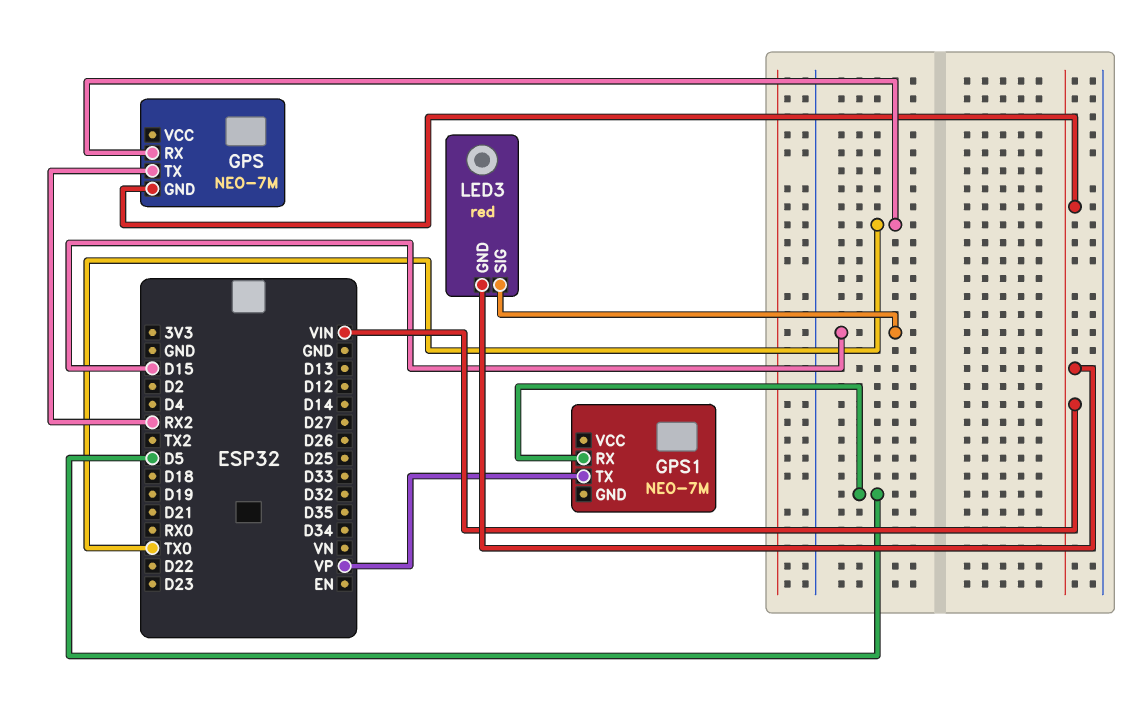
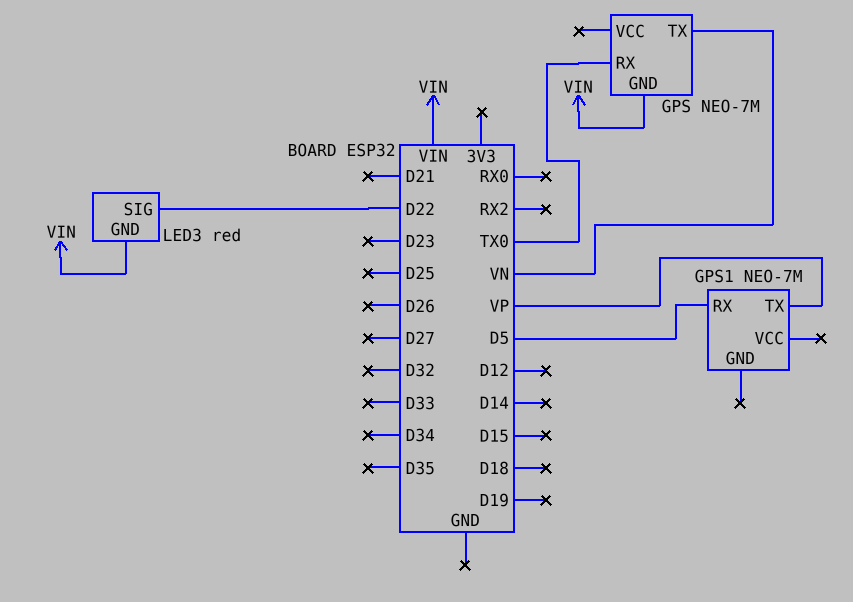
GPS pin TX: RX2 -> VN
LED3 pin SIG: D15 -> D22

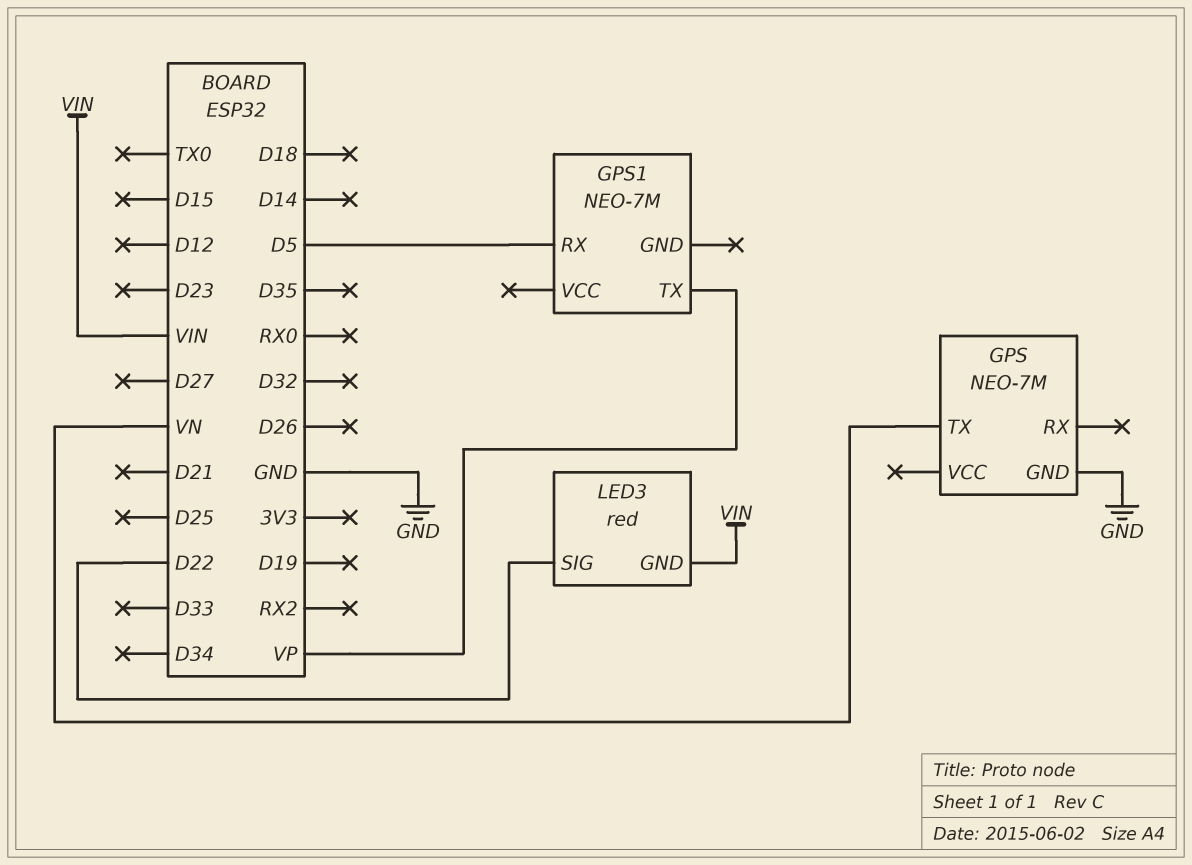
GPS pin GND: VIN -> GND
GPS pin RX: TX0 -> none

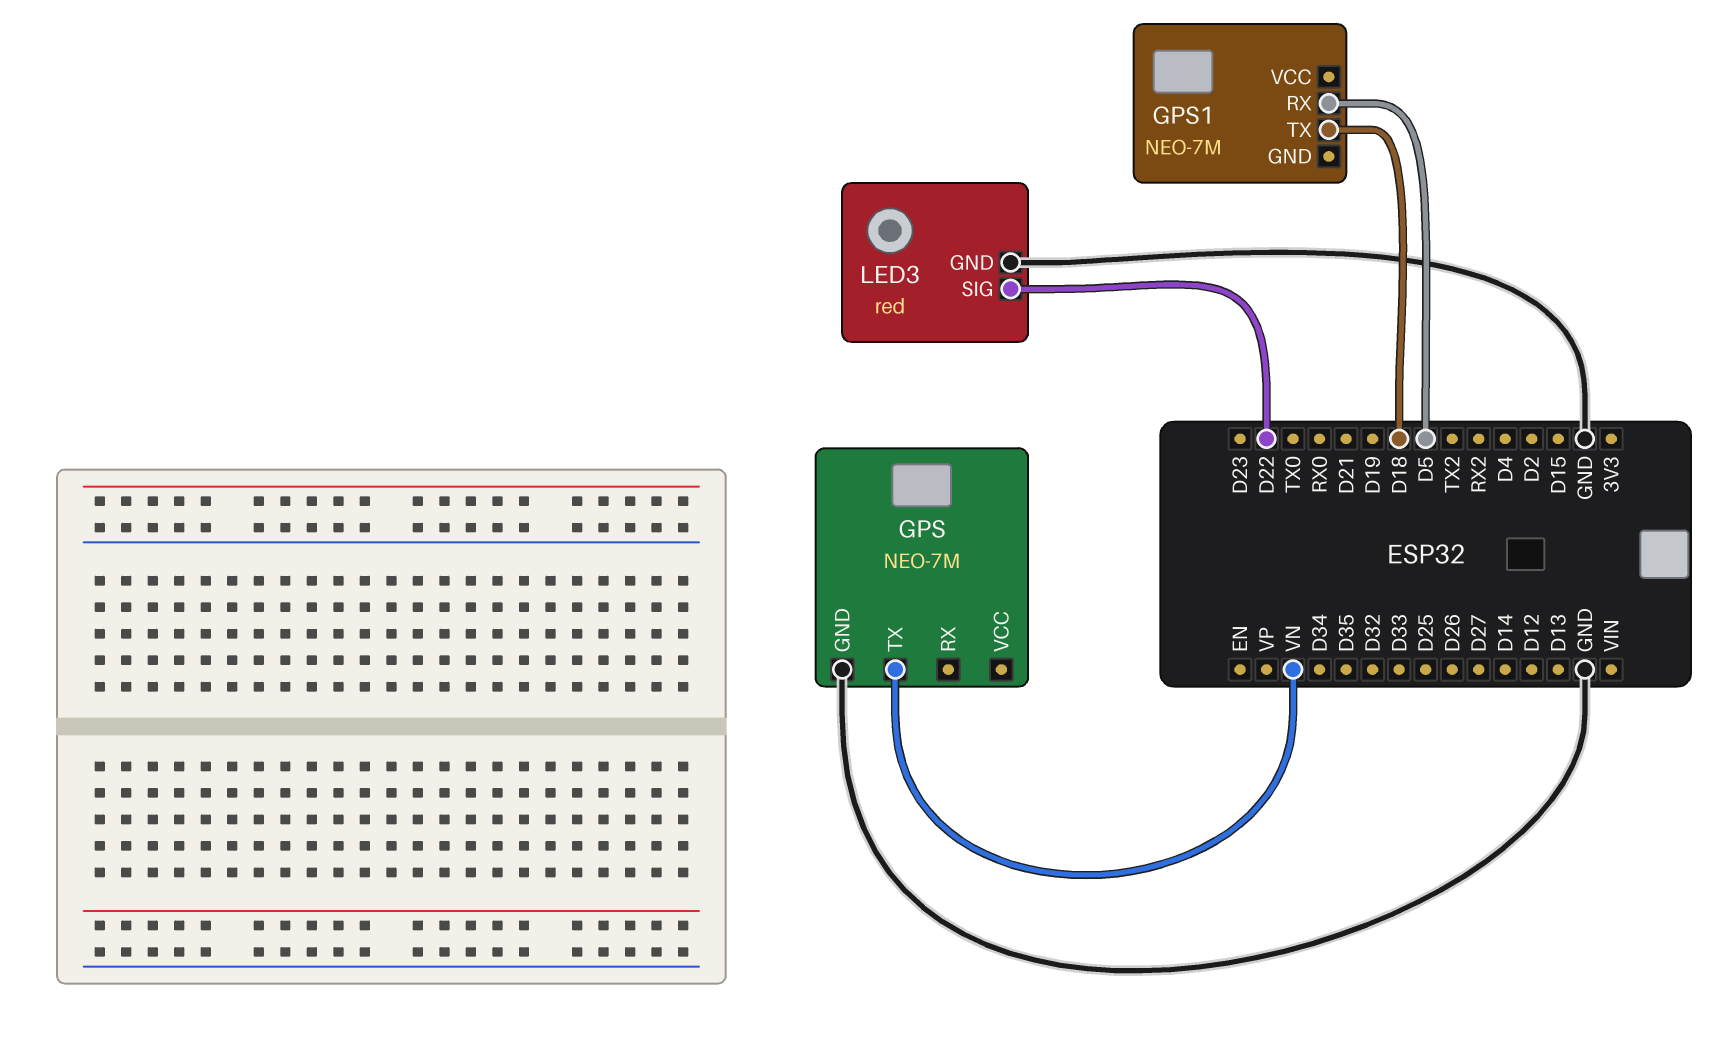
GPS1 pin TX: VP -> D18
LED3 pin GND: VIN -> GND

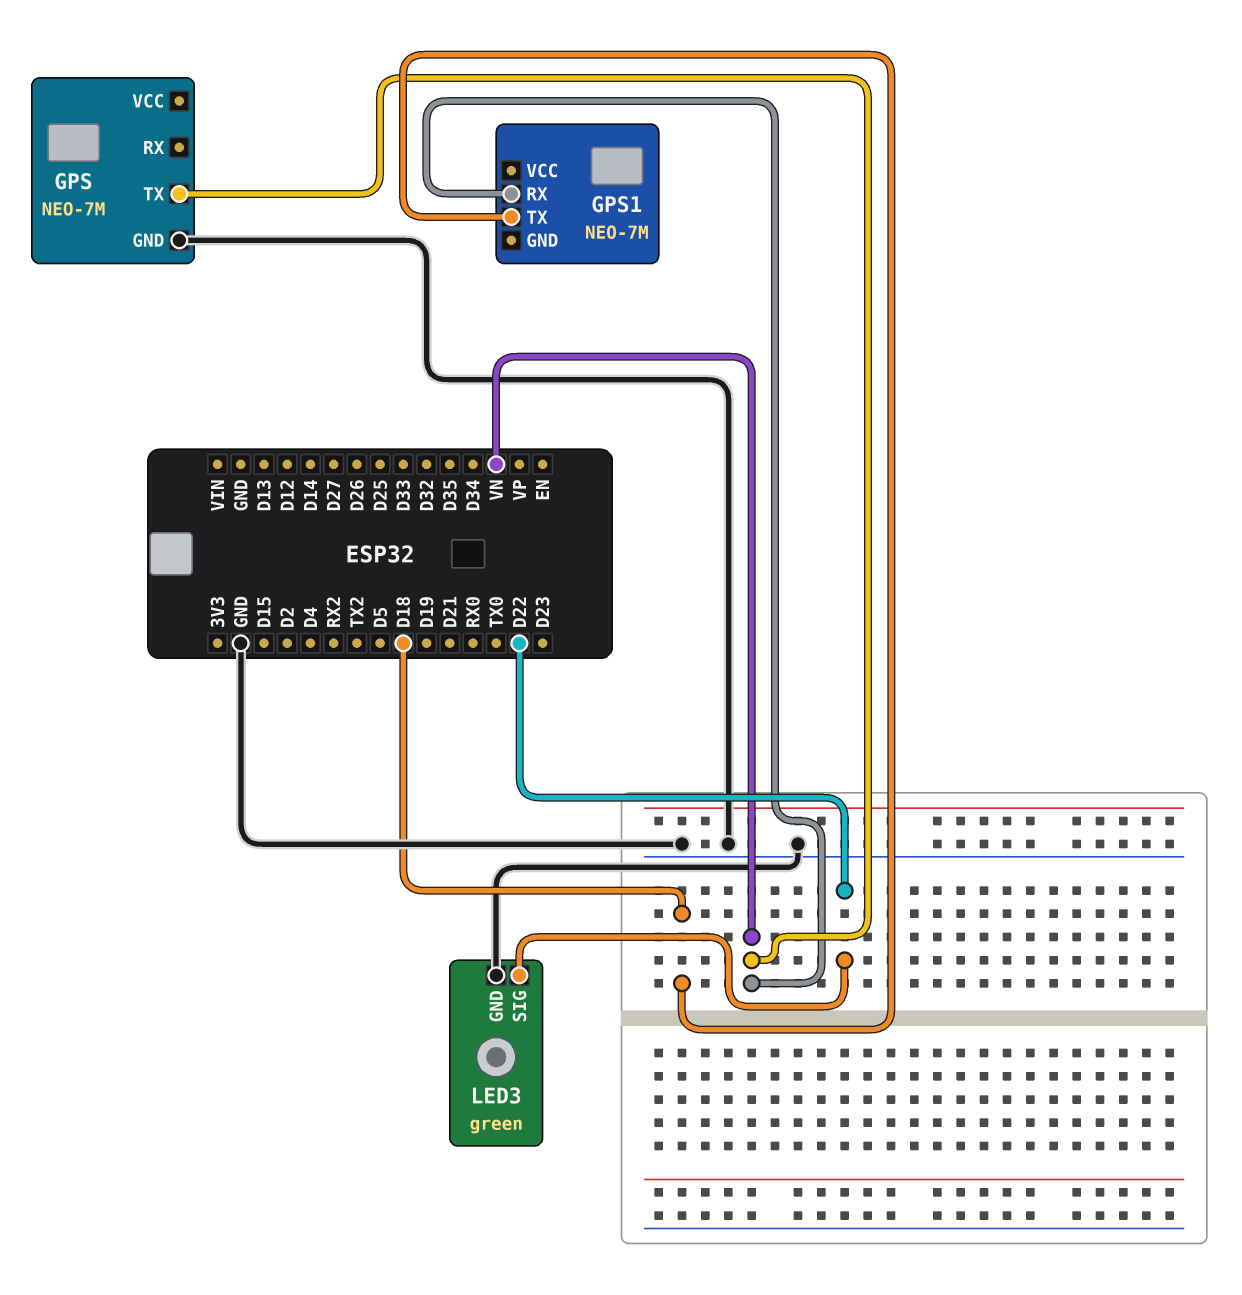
GPS1 pin RX: D5 -> VN
LED3: red -> green

